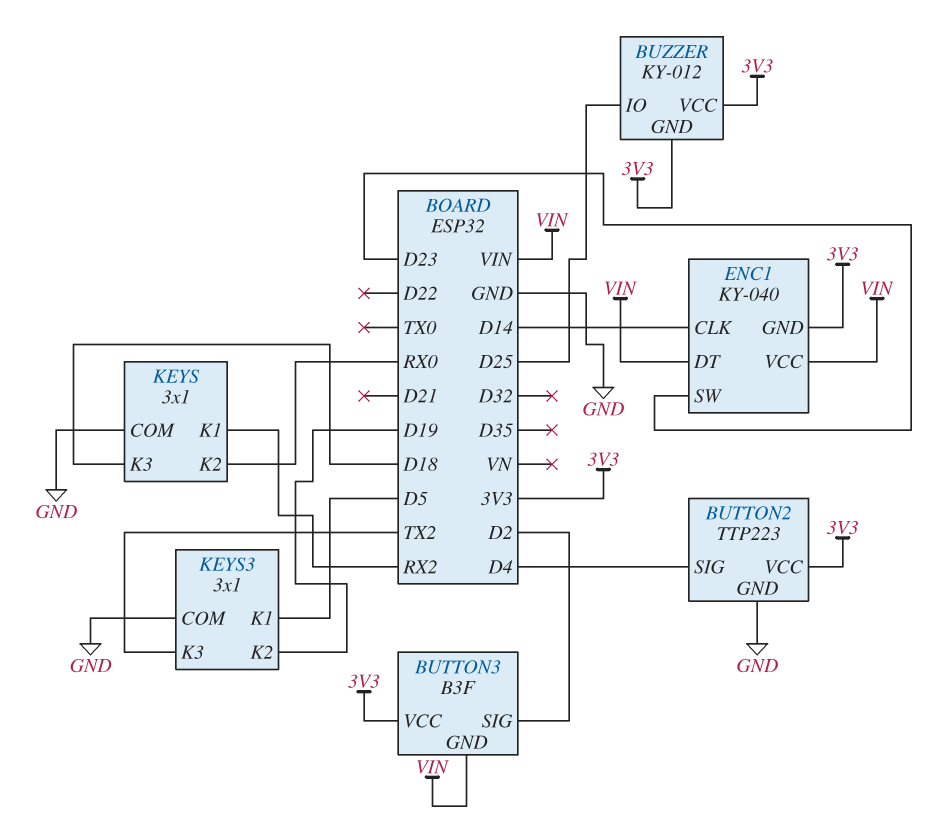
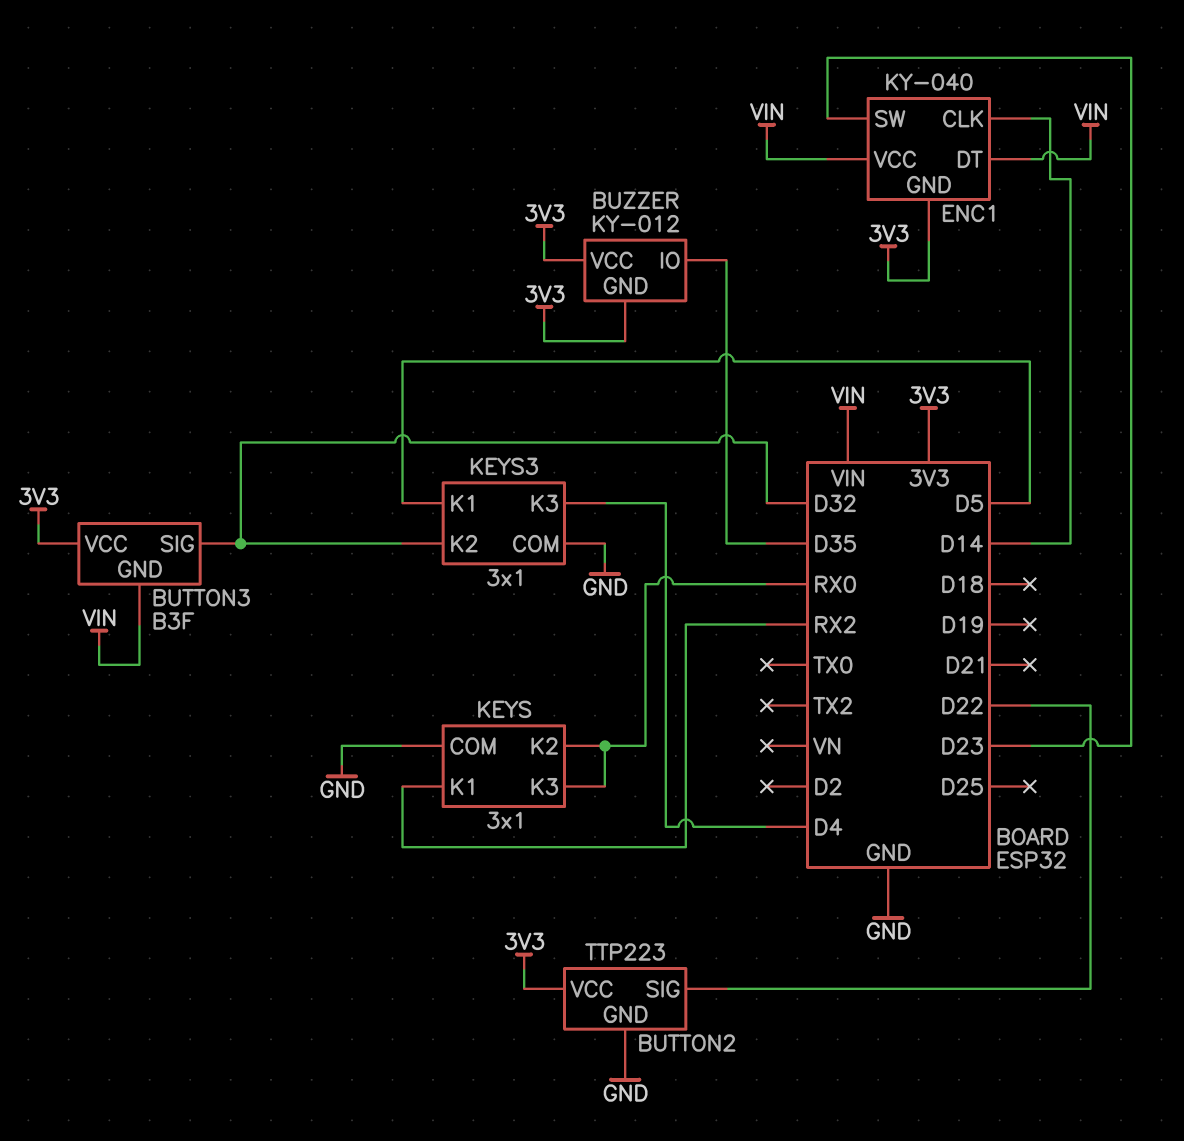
BUTTON2 pin SIG: D4 -> D22
BUTTON3 pin SIG: D2 -> D32
BUZZER pin IO: D25 -> D35
KEYS pin K3: D18 -> RX0
KEYS3 pin K2: D19 -> D32
KEYS3 pin K3: TX2 -> D4

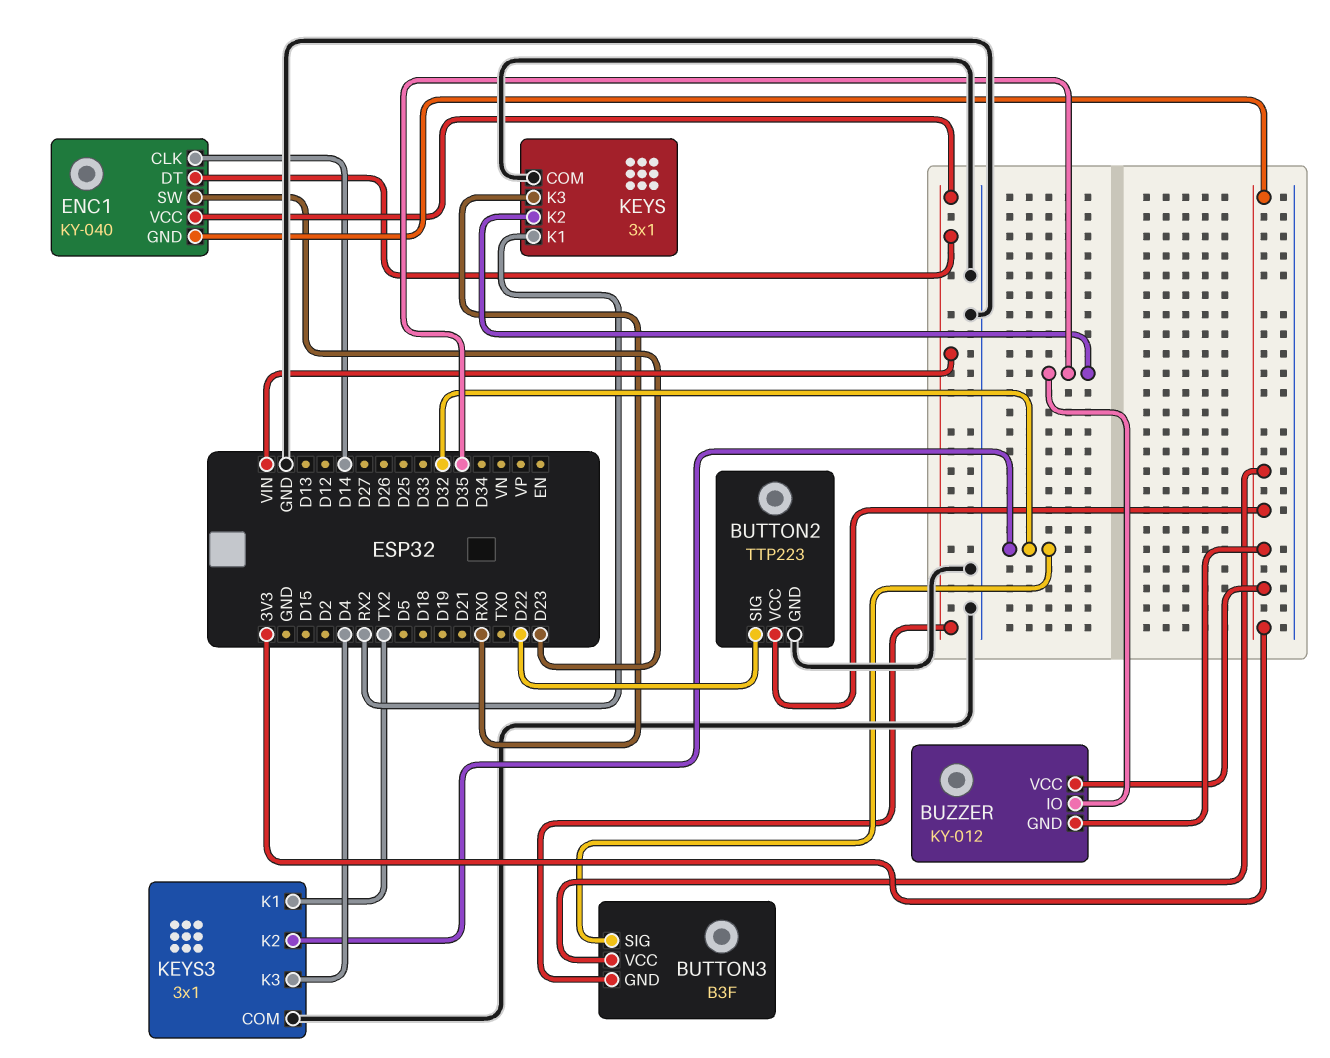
KEYS pin K2: RX0 -> D35
KEYS3 pin K1: D5 -> TX2

